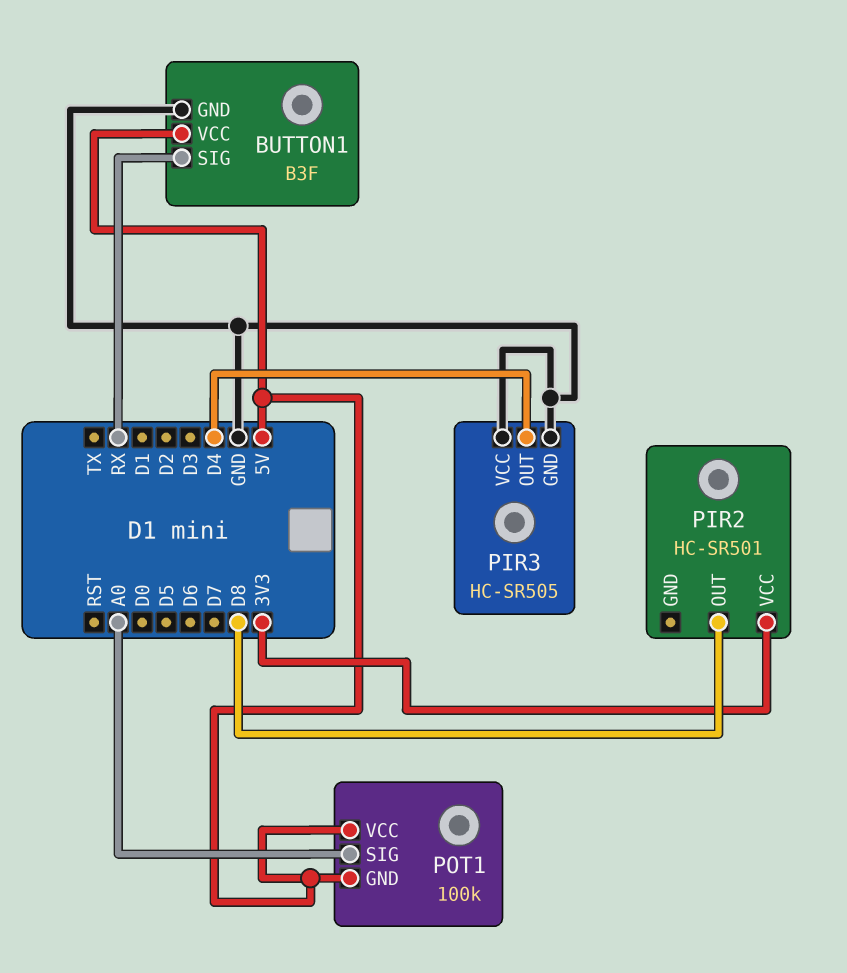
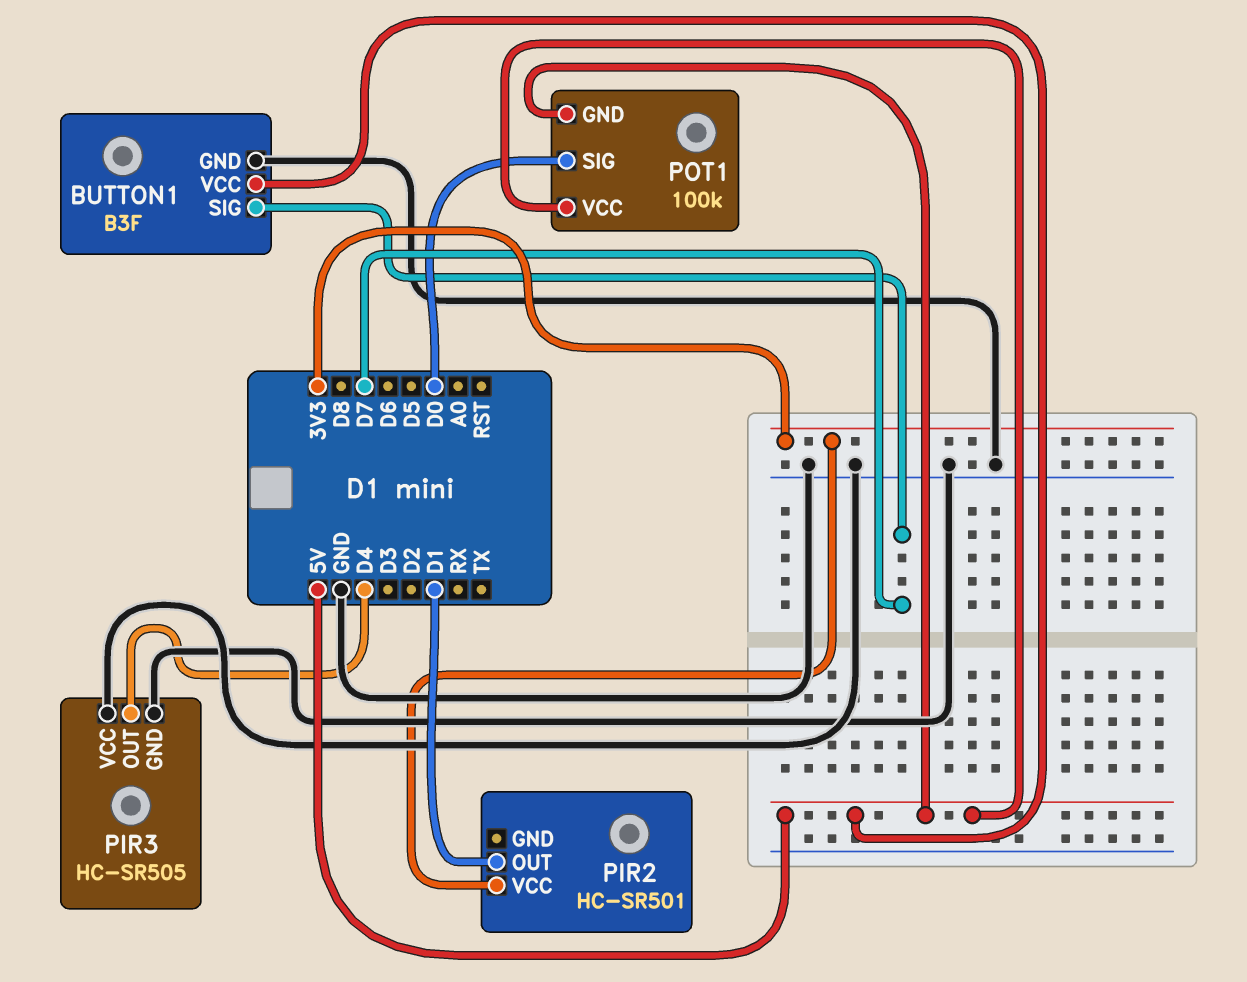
BUTTON1 pin SIG: RX -> D7
PIR2 pin OUT: D8 -> D1
POT1 pin SIG: A0 -> D0

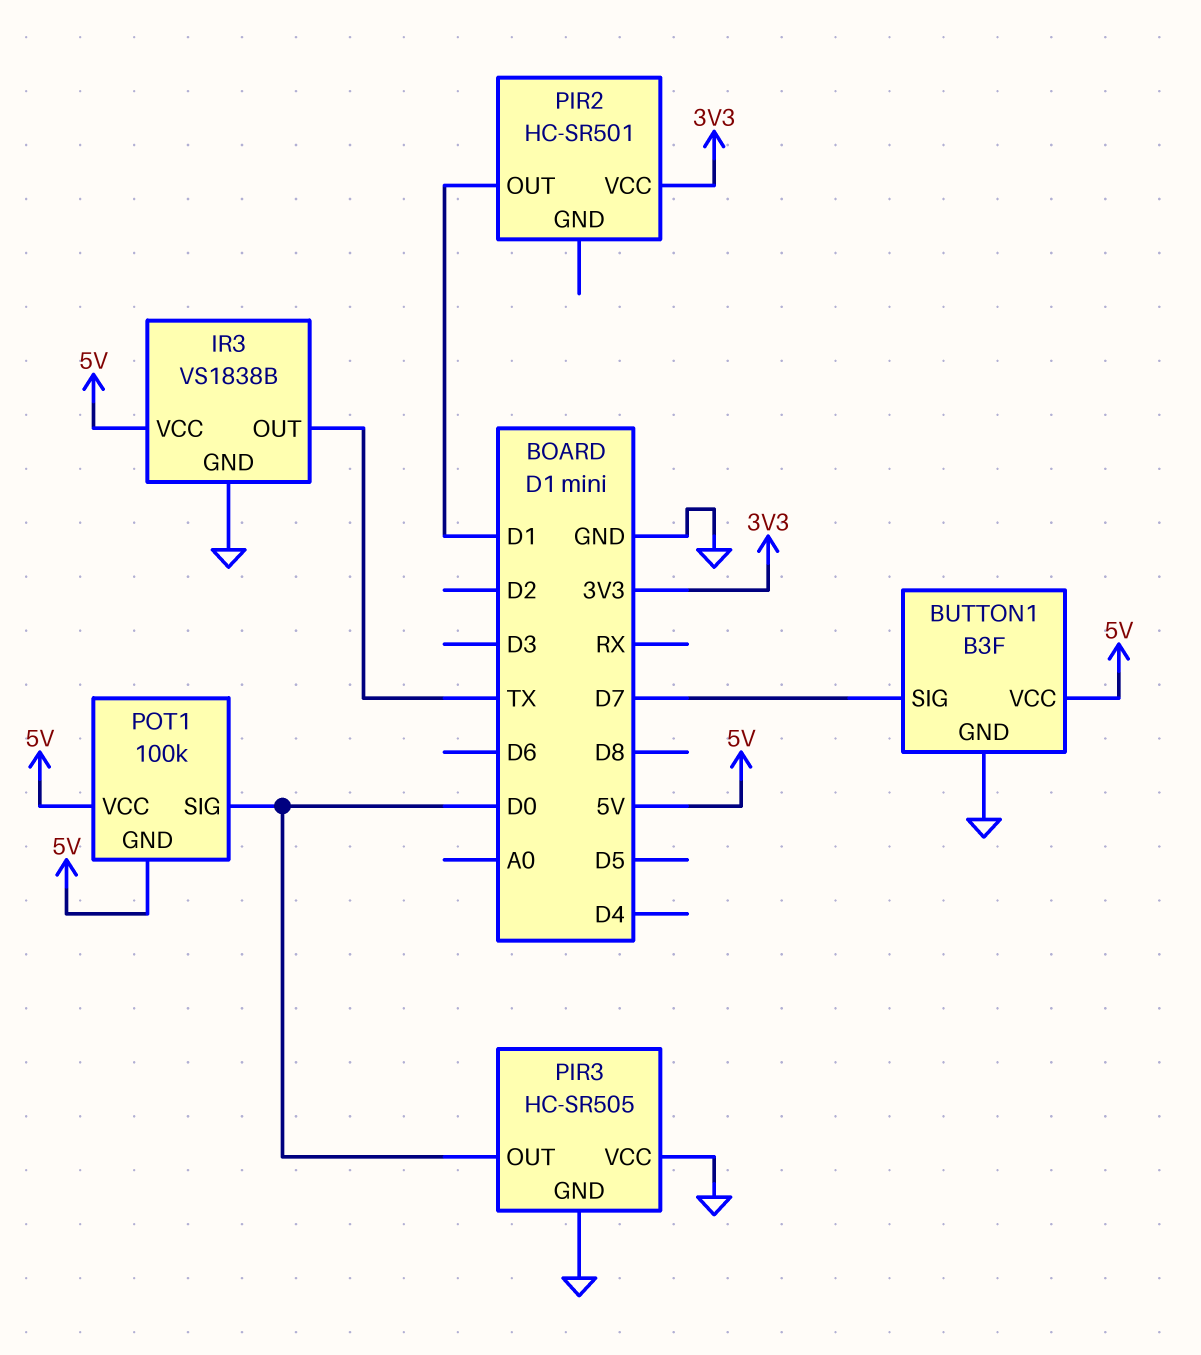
IR3: none -> VS1838B
IR3 pin GND: none -> GND
IR3 pin OUT: none -> TX
IR3 pin VCC: none -> 5V
PIR3 pin OUT: D4 -> D0

